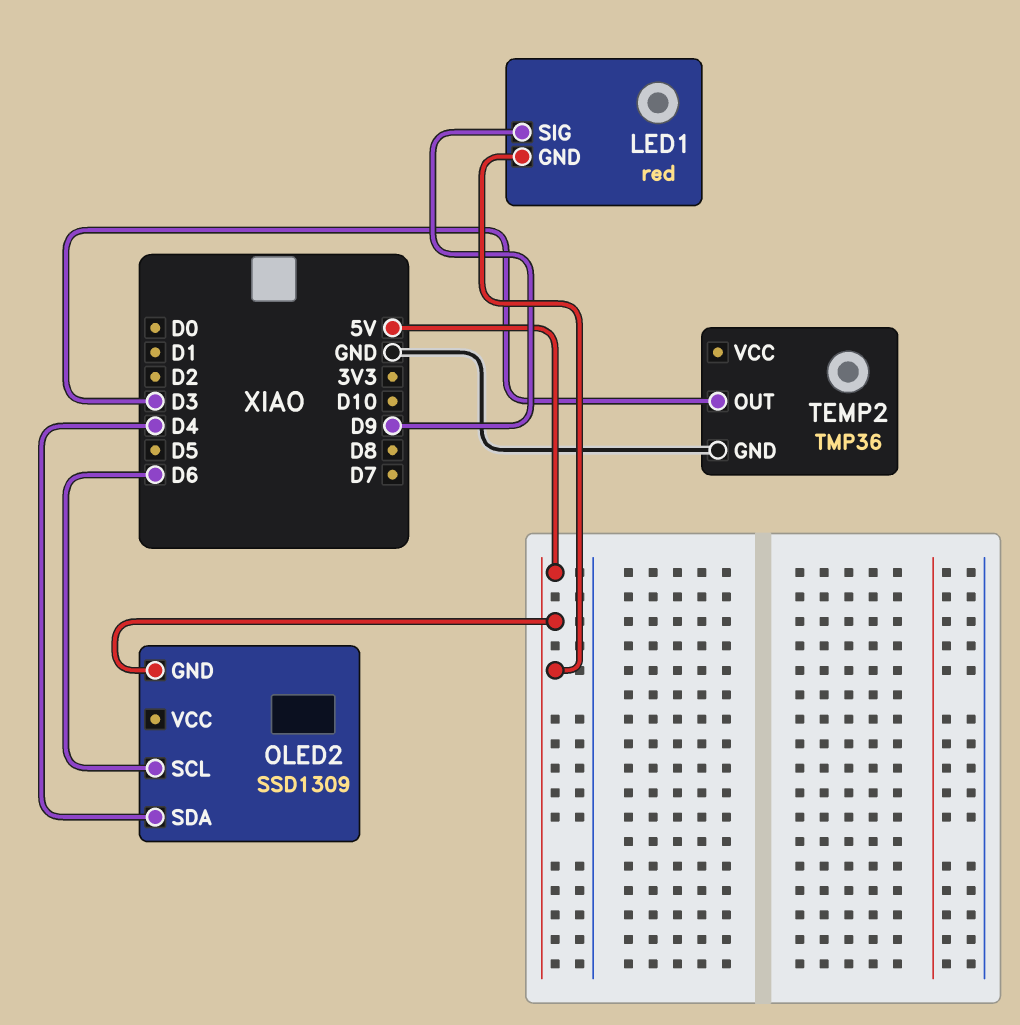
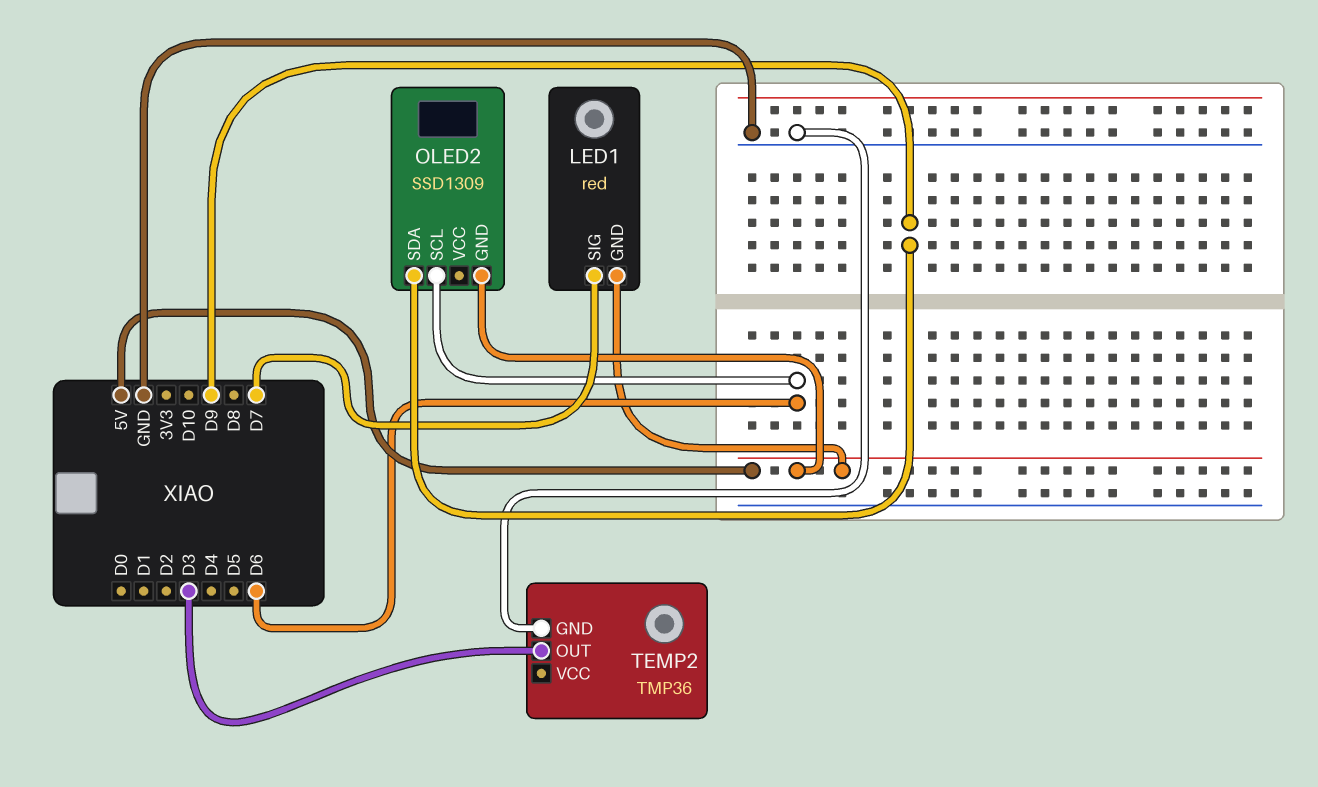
LED1 pin SIG: D9 -> D7
OLED2 pin SDA: D4 -> D9

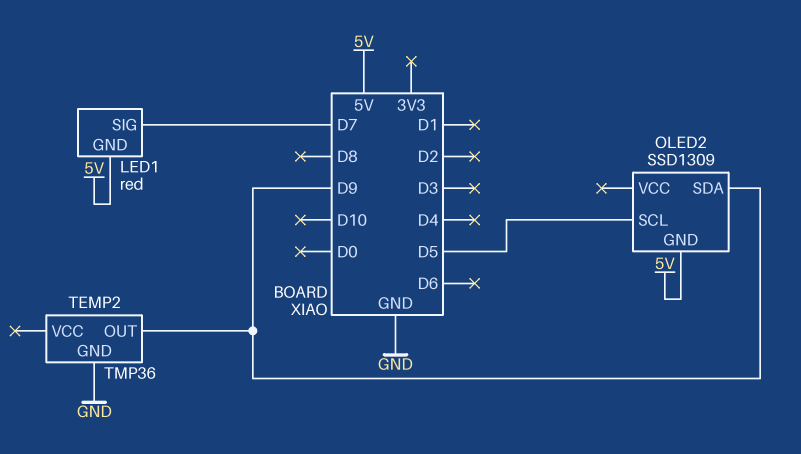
OLED2 pin SCL: D6 -> D5
TEMP2 pin OUT: D3 -> D9

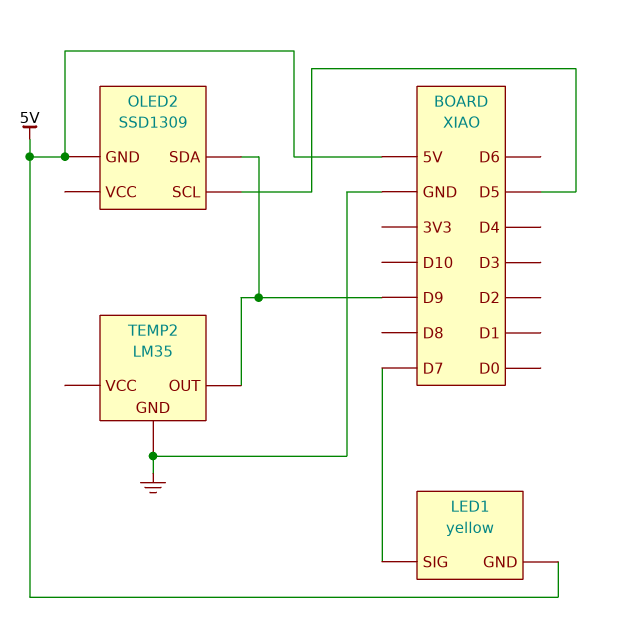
LED1: red -> yellow
TEMP2: TMP36 -> LM35

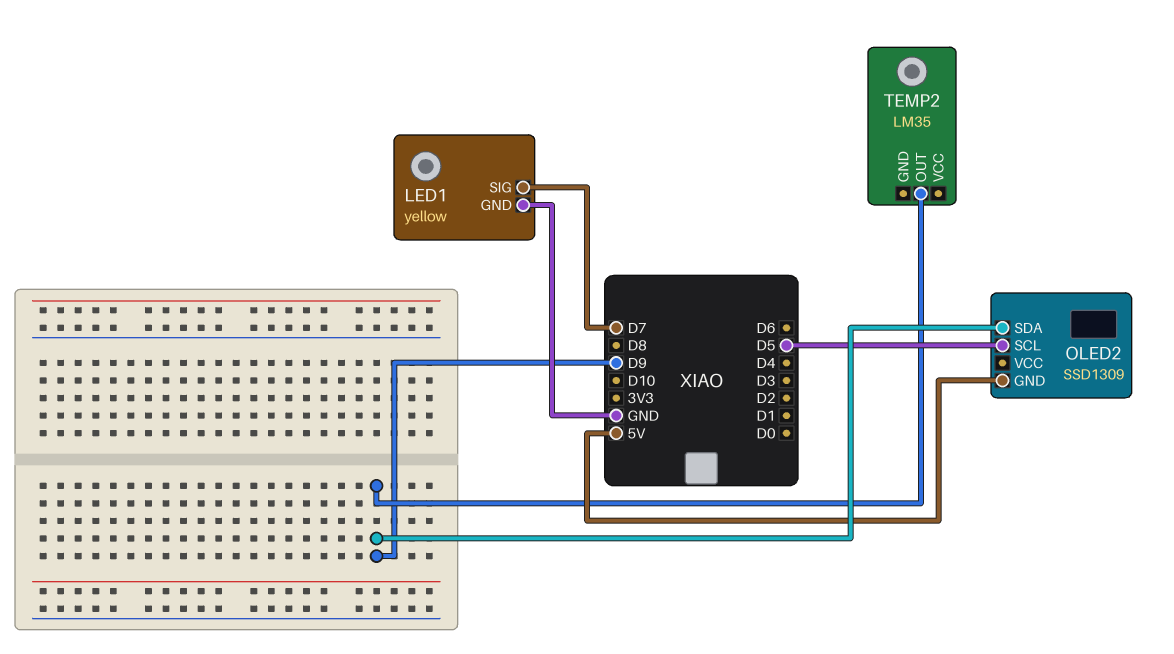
LED1 pin GND: 5V -> GND
TEMP2 pin GND: GND -> none

